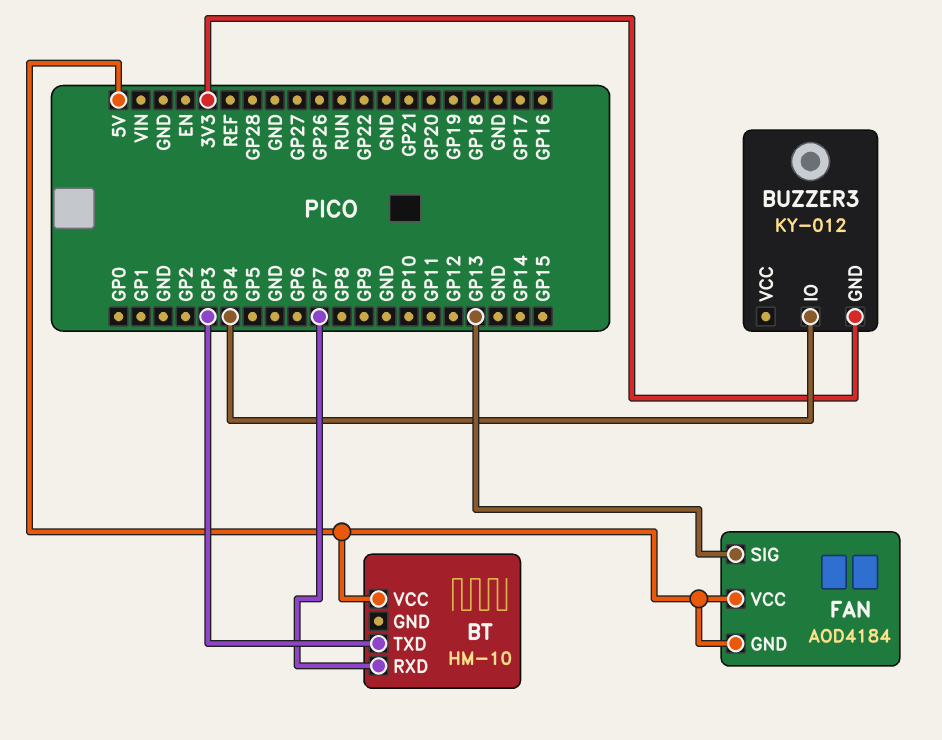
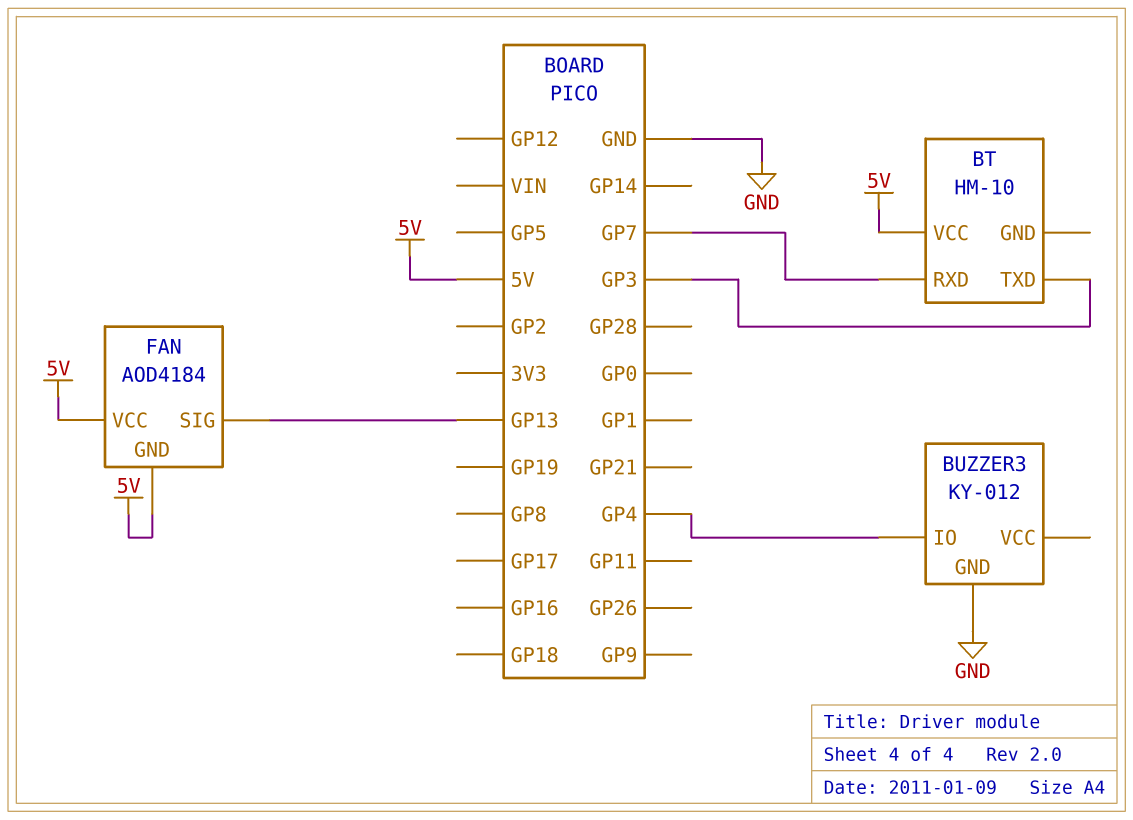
BUZZER3 pin GND: 3V3 -> GND

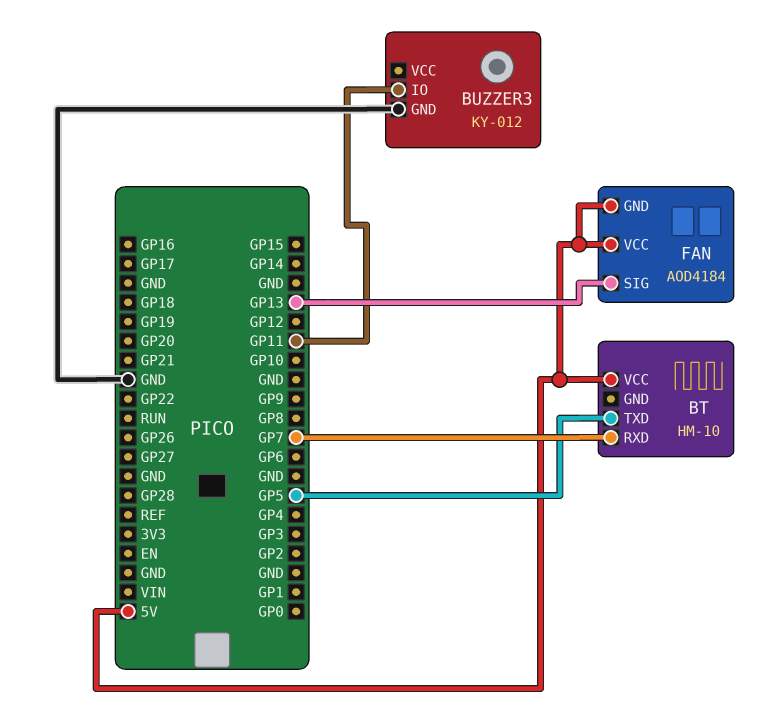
BT pin TXD: GP3 -> GP5
BUZZER3 pin IO: GP4 -> GP11

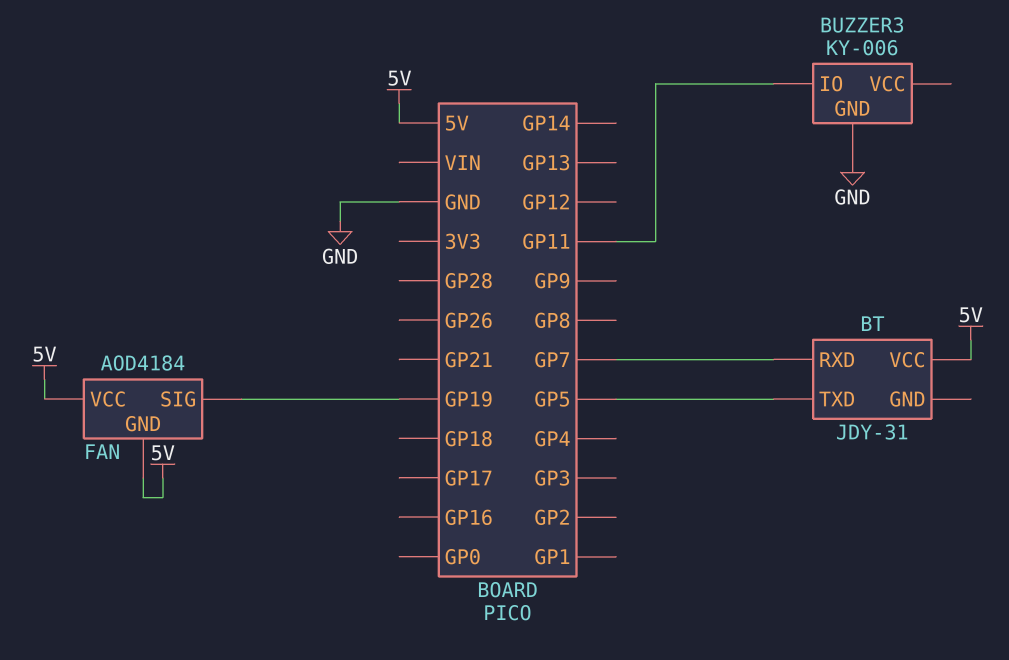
BT: HM-10 -> JDY-31
BUZZER3: KY-012 -> KY-006
FAN pin SIG: GP13 -> GP19

